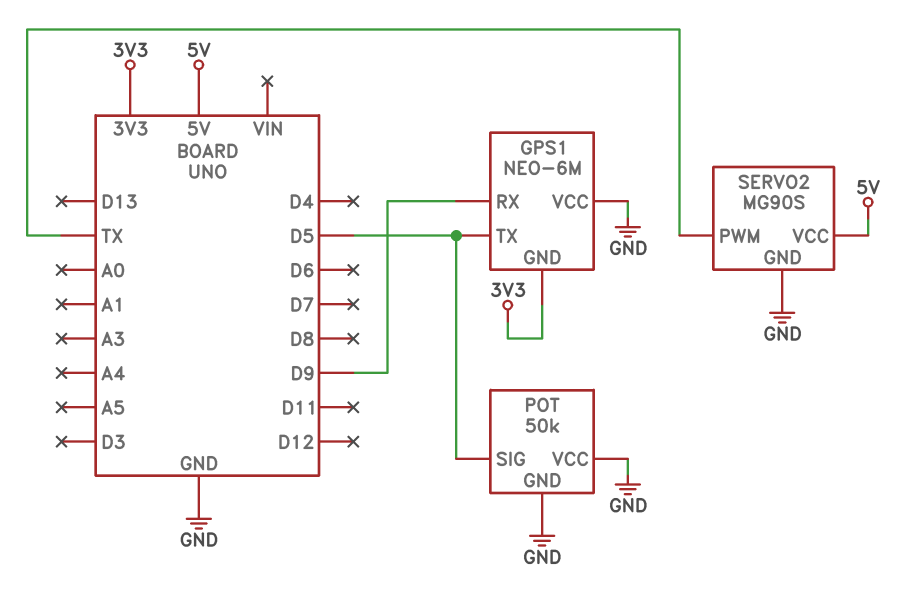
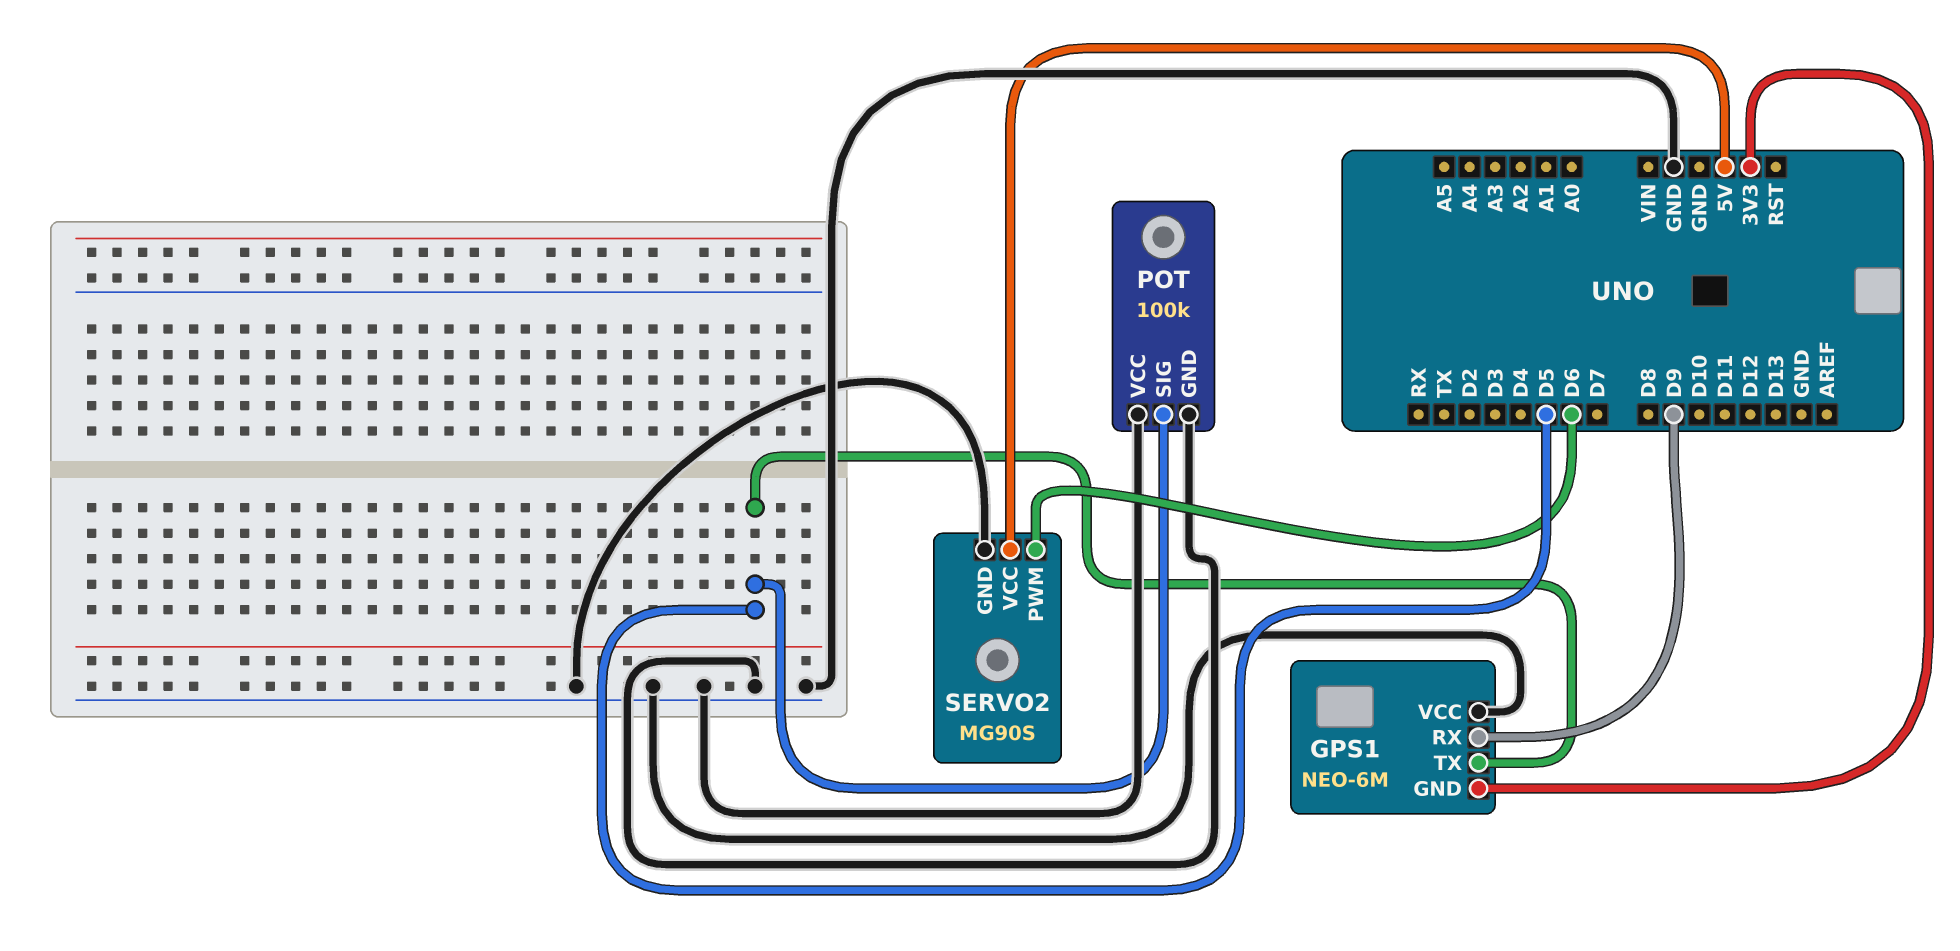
POT: 50k -> 100k
SERVO2 pin PWM: TX -> D6

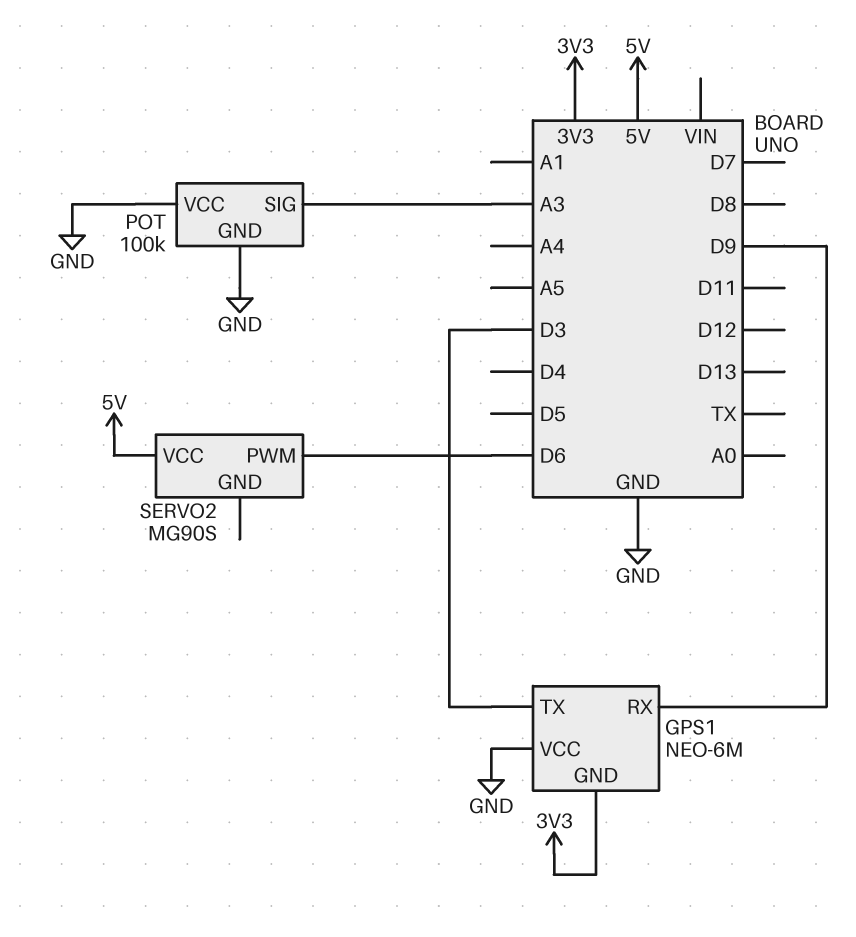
GPS1 pin TX: D5 -> D3
POT pin SIG: D5 -> A3
SERVO2 pin GND: GND -> none

